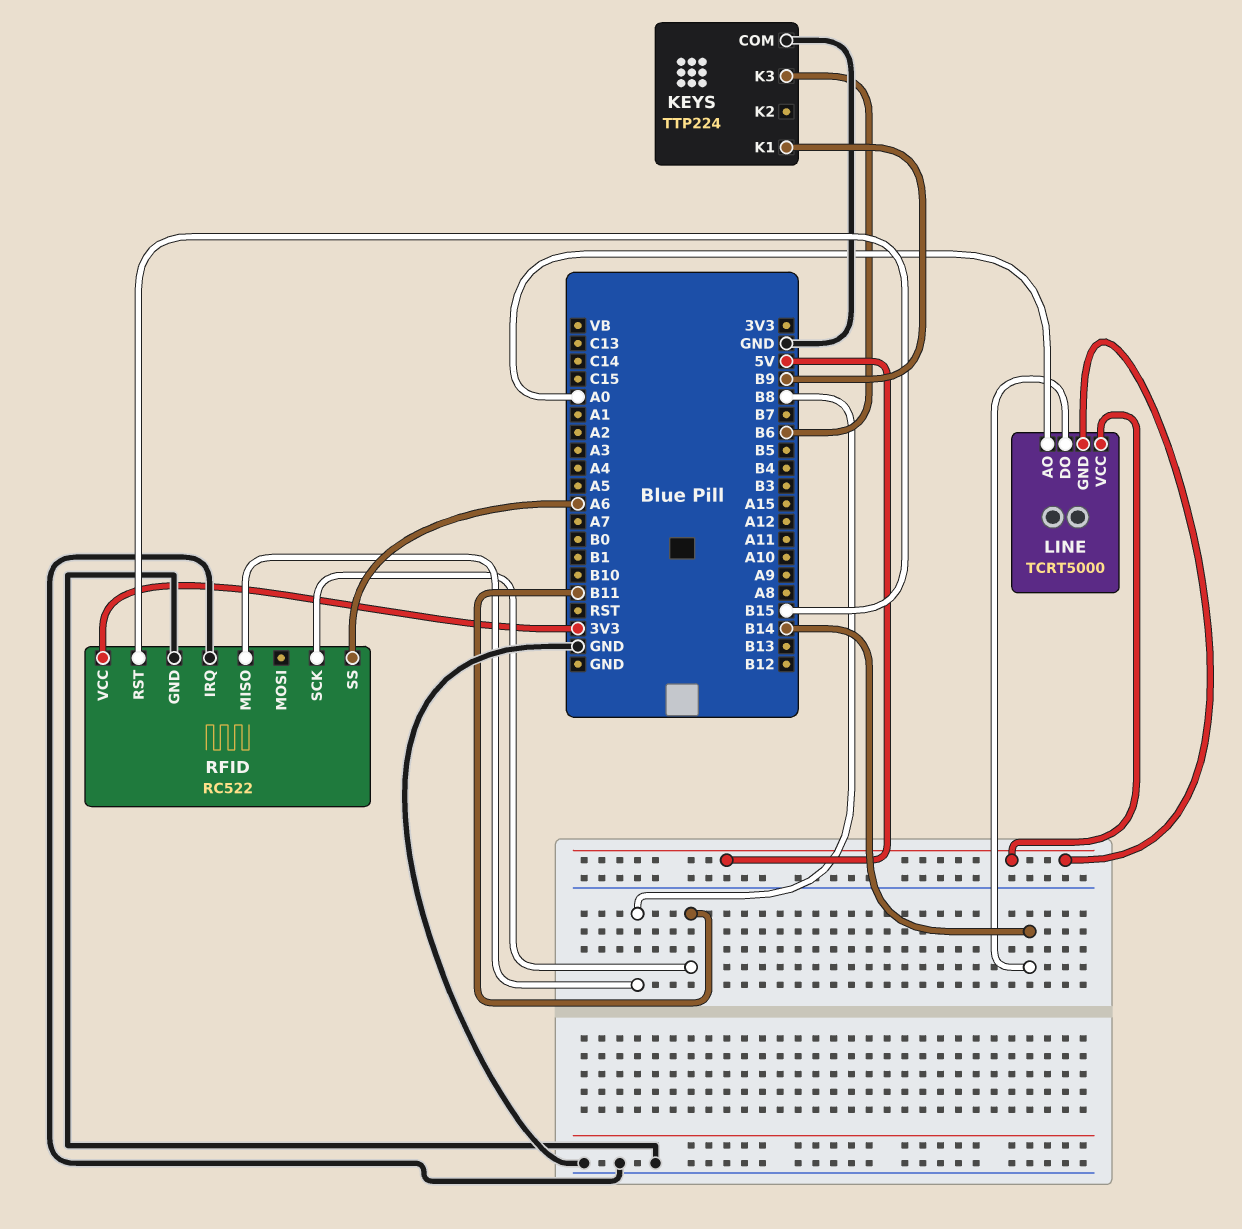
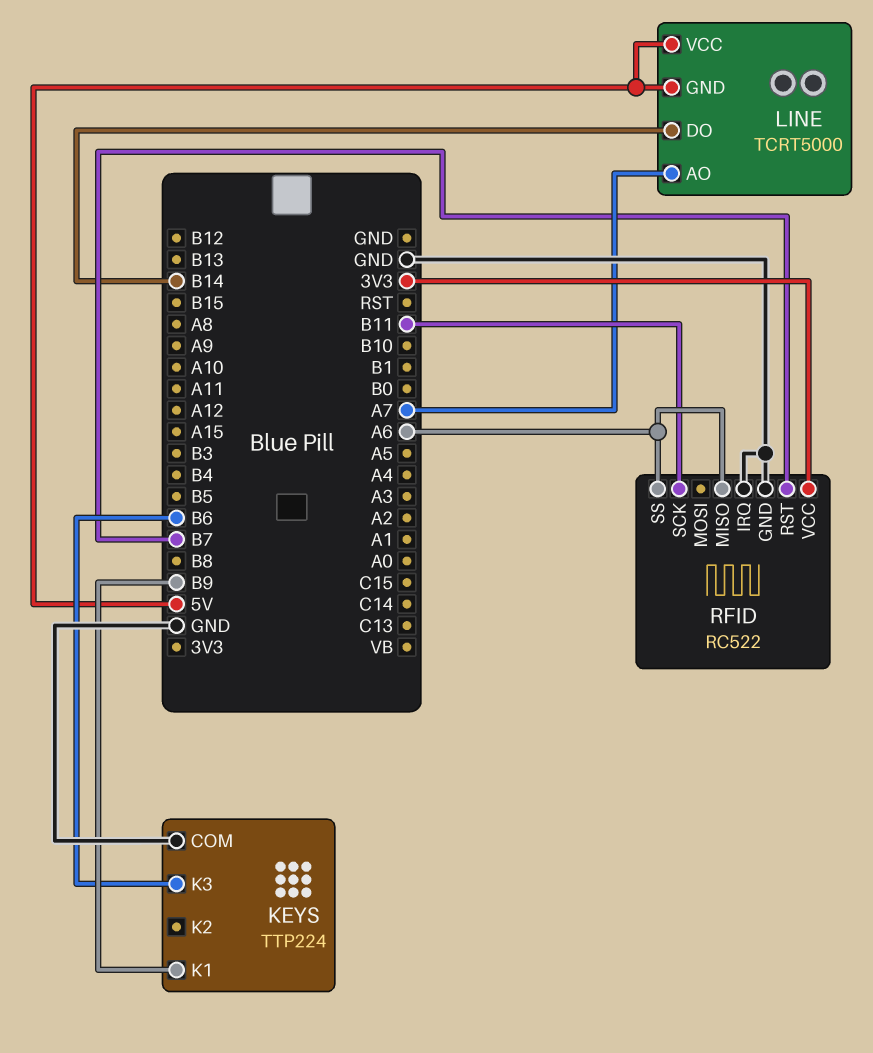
LINE pin AO: A0 -> A7
RFID pin MISO: B8 -> A6
RFID pin RST: B15 -> B7

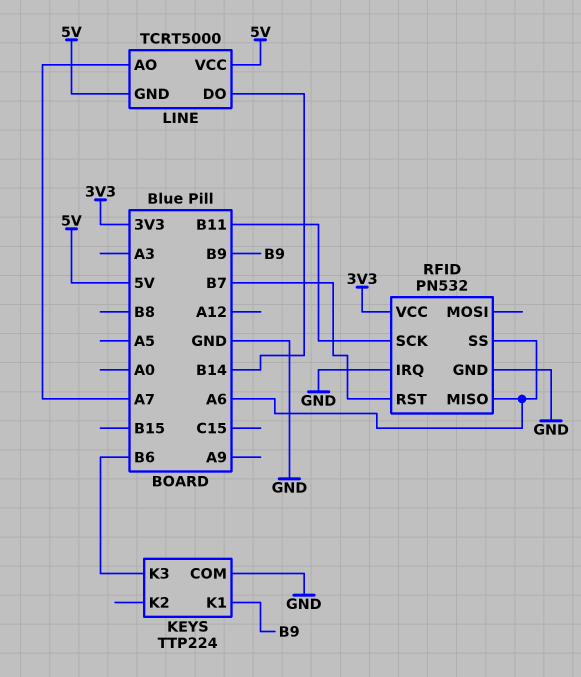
RFID: RC522 -> PN532

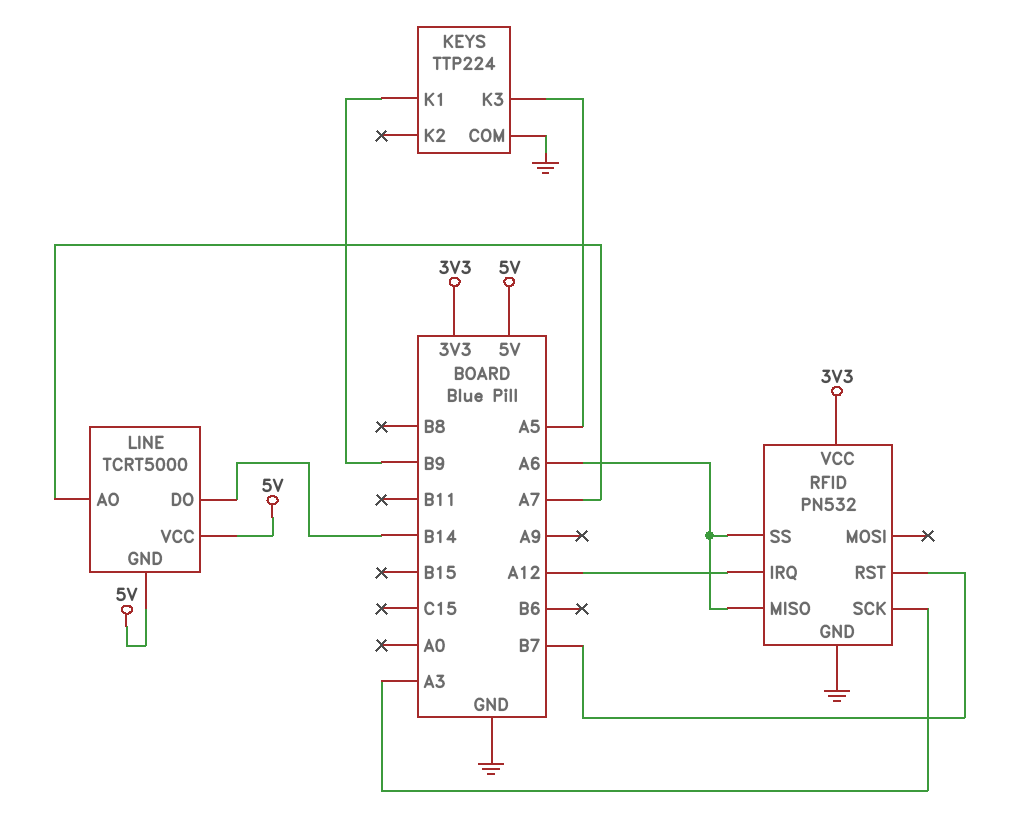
KEYS pin K3: B6 -> A5
RFID pin IRQ: GND -> A12
RFID pin SCK: B11 -> A3

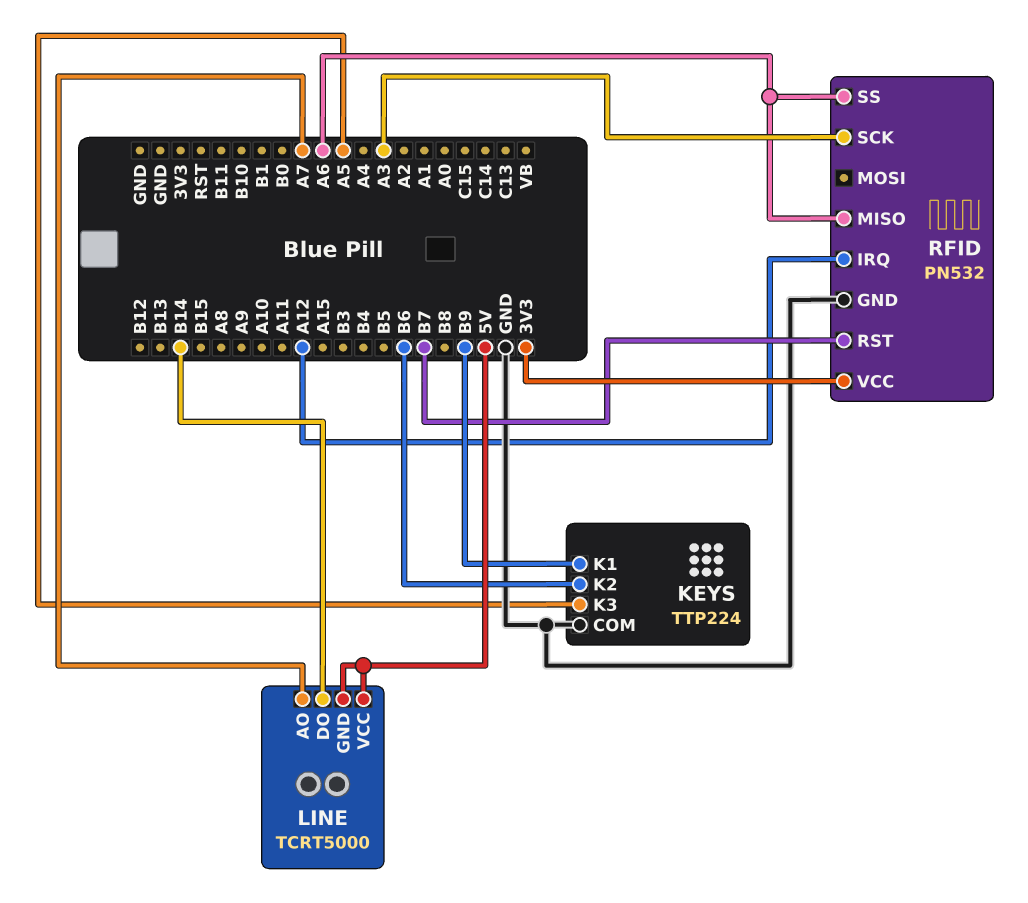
KEYS pin K2: none -> B6

